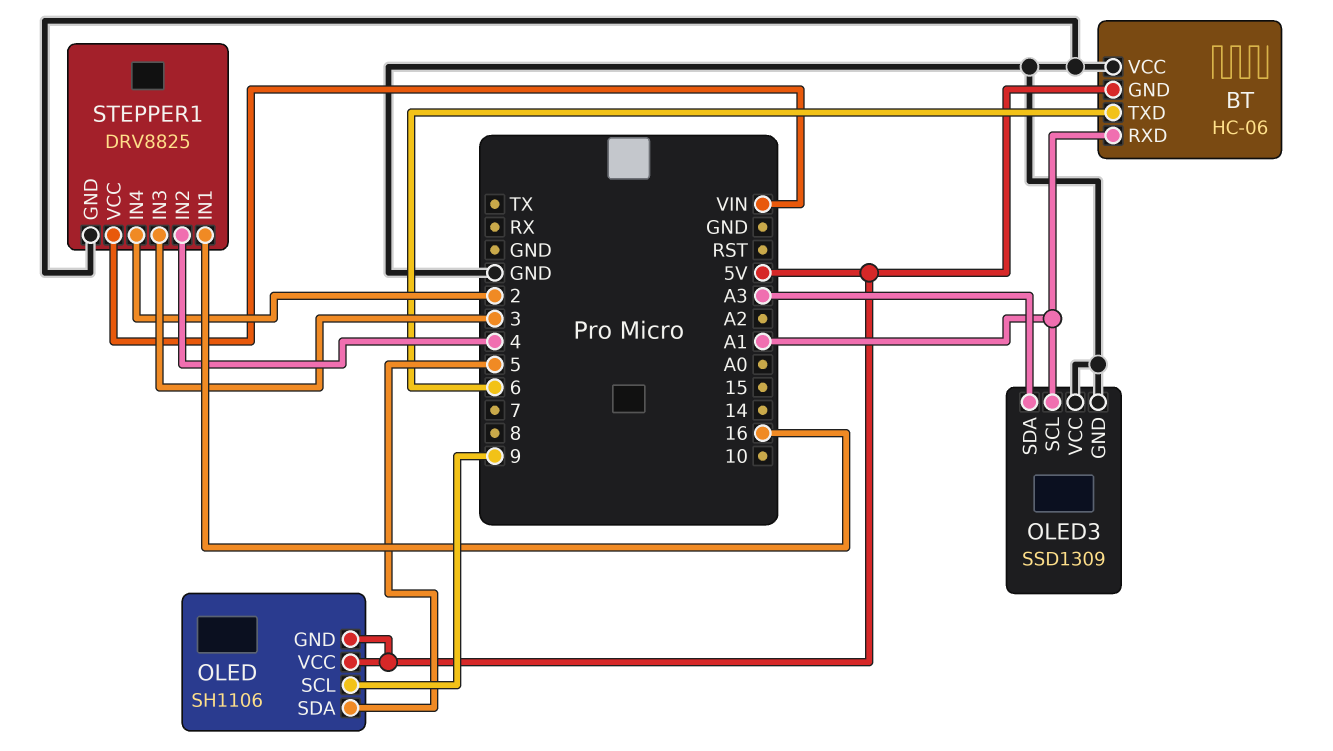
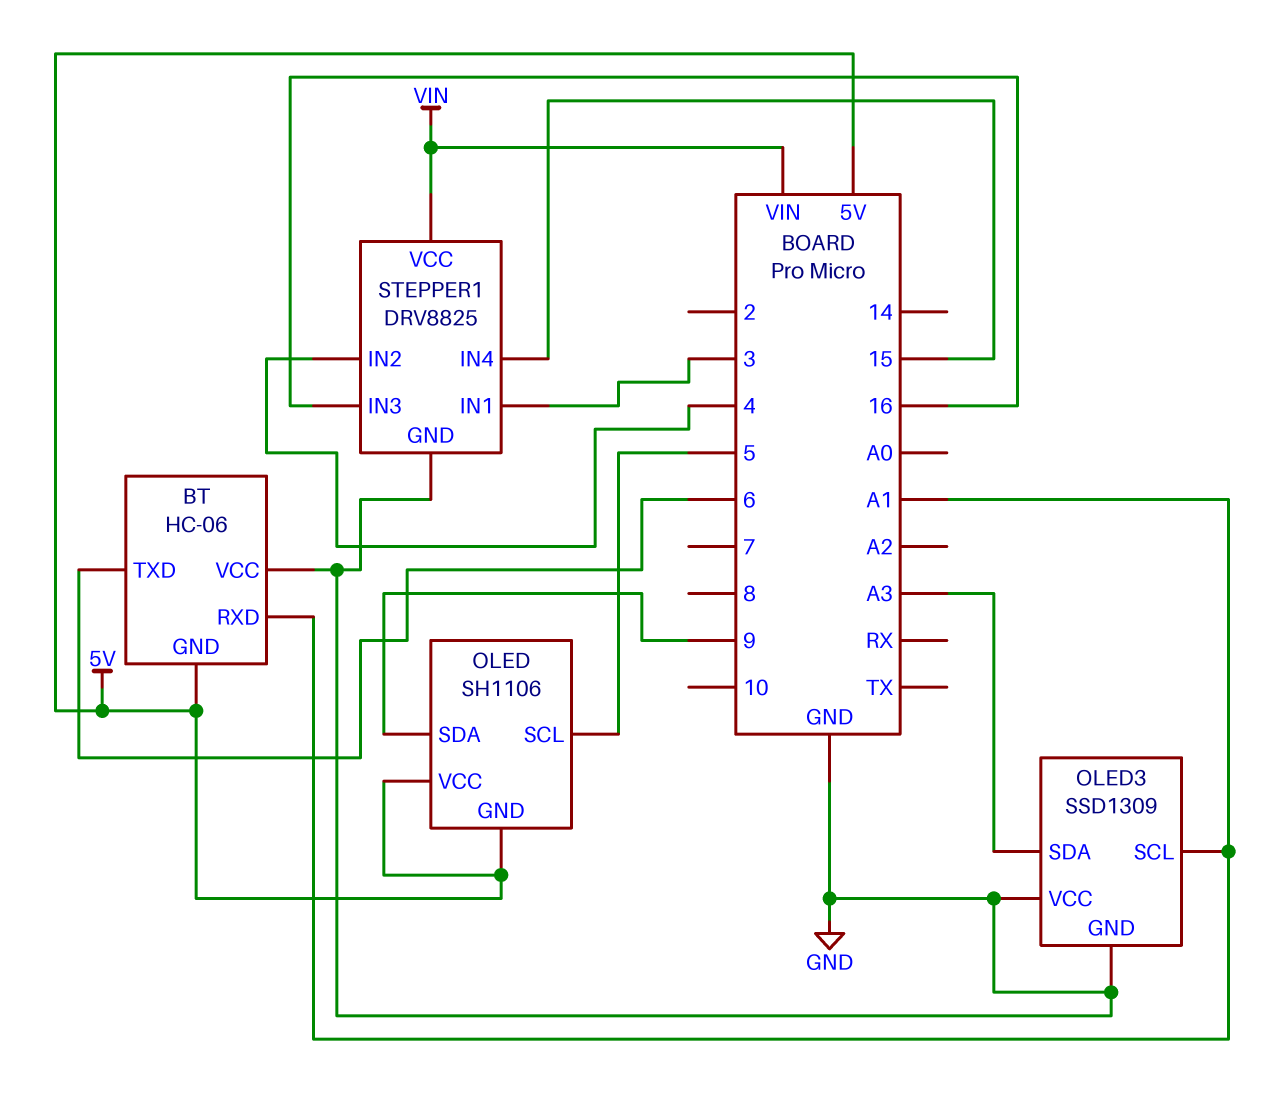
OLED pin SCL: 9 -> 5
OLED pin SDA: 5 -> 9
STEPPER1 pin IN1: 16 -> 3
STEPPER1 pin IN3: 3 -> 16
STEPPER1 pin IN4: 2 -> 15

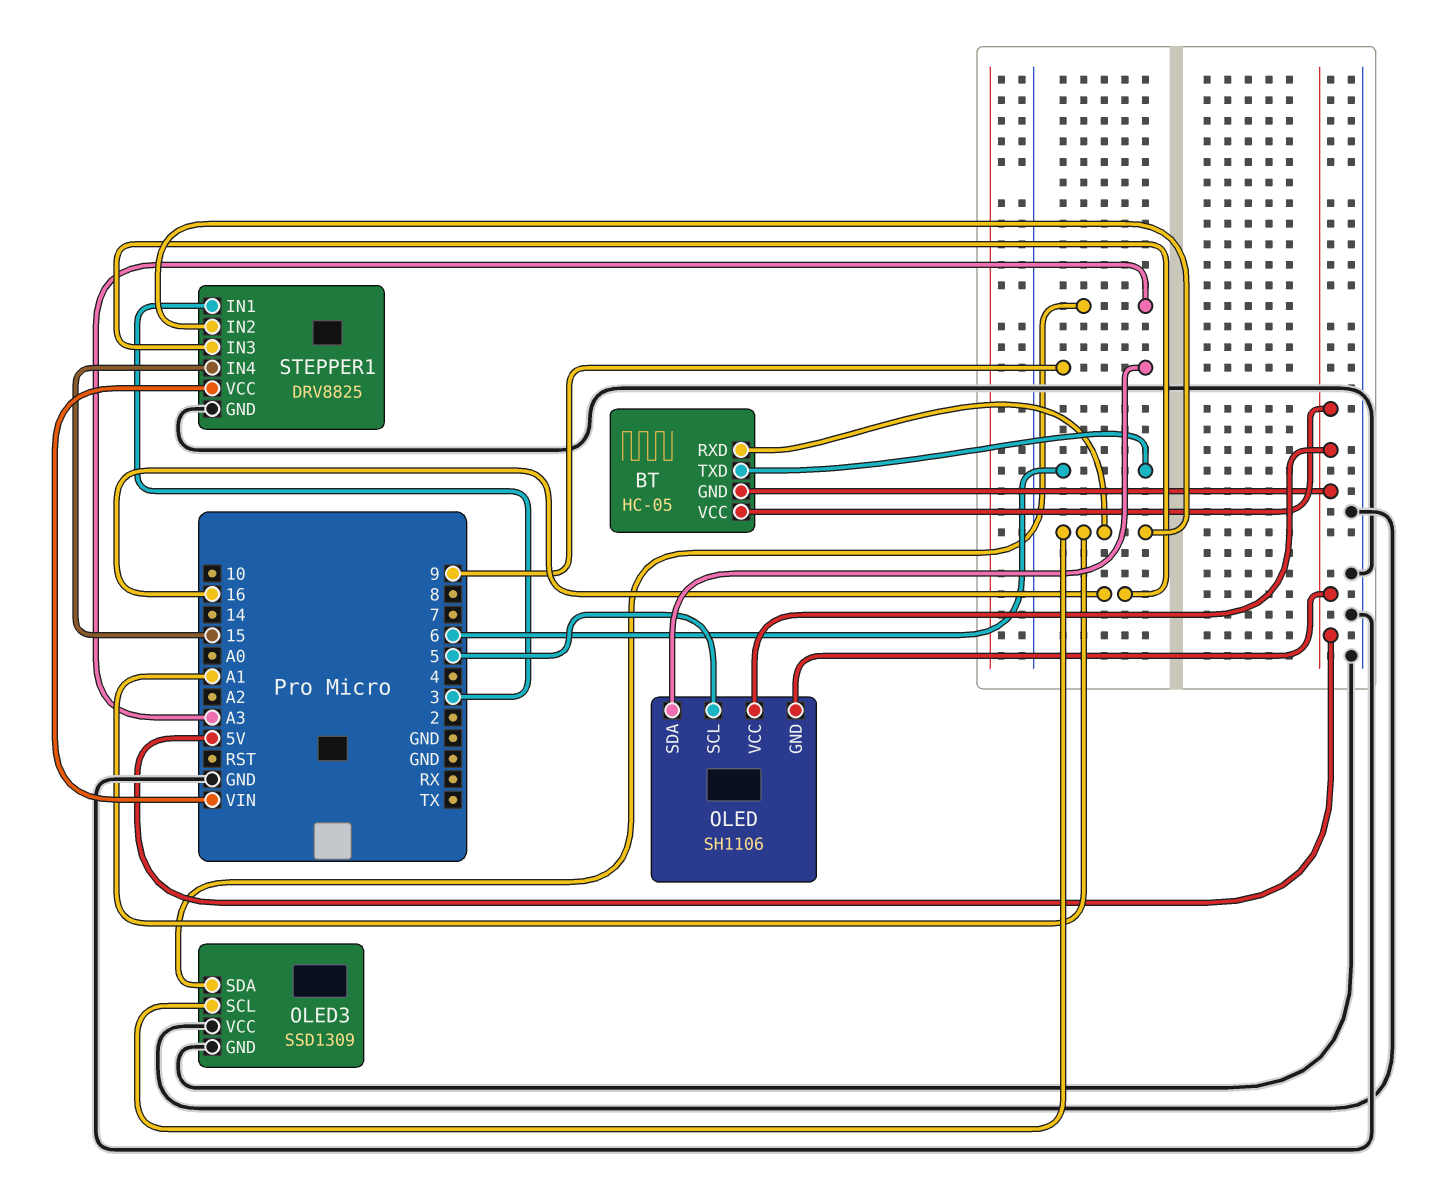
BT: HC-06 -> HC-05
BT pin VCC: GND -> 5V
STEPPER1 pin IN2: 4 -> A1

